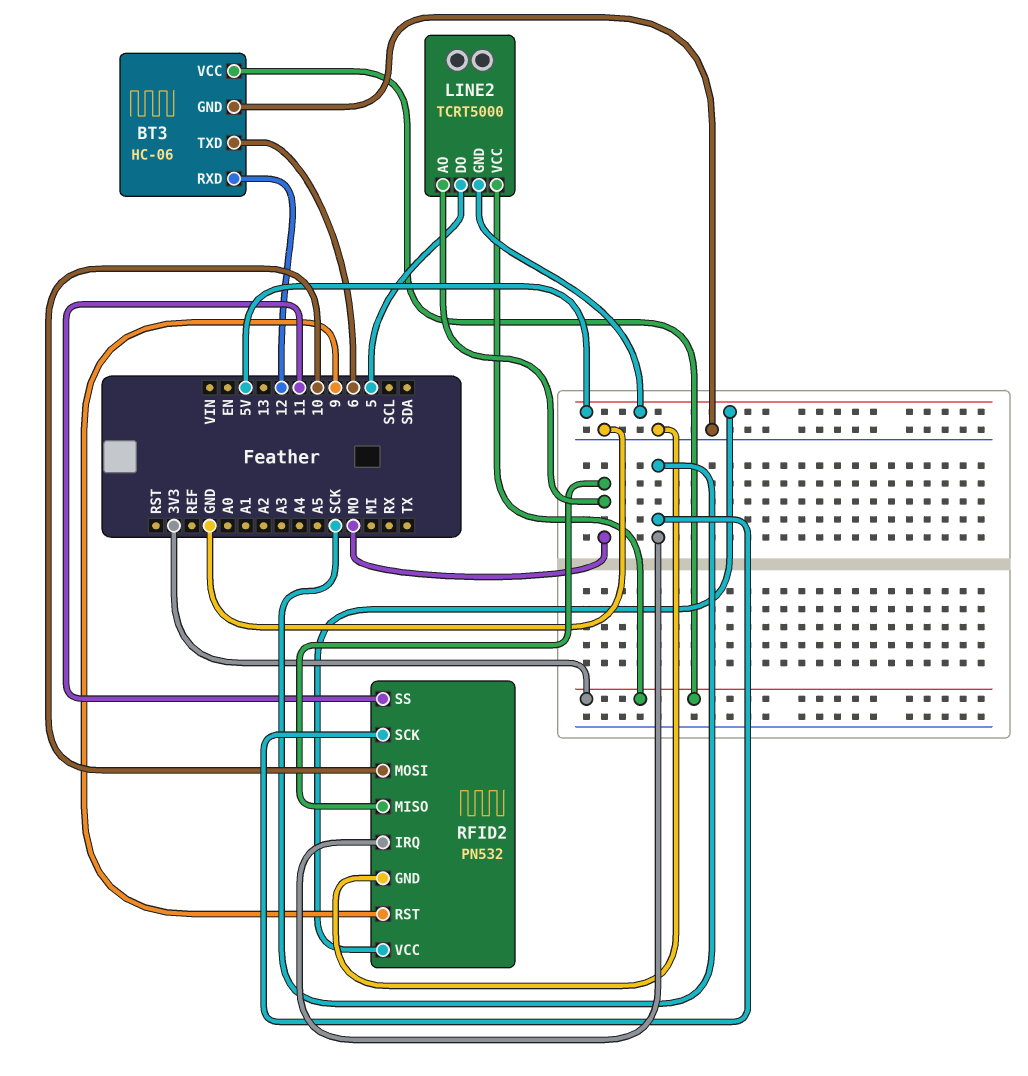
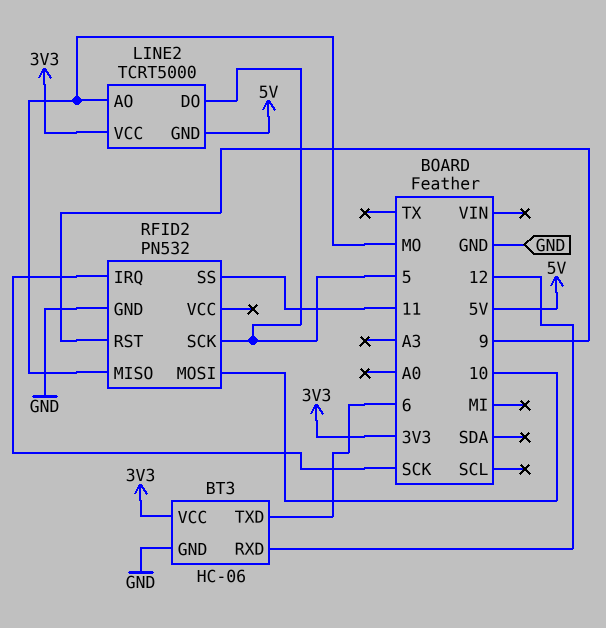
RFID2 pin SCK: SCK -> 5
RFID2 pin VCC: 5V -> none

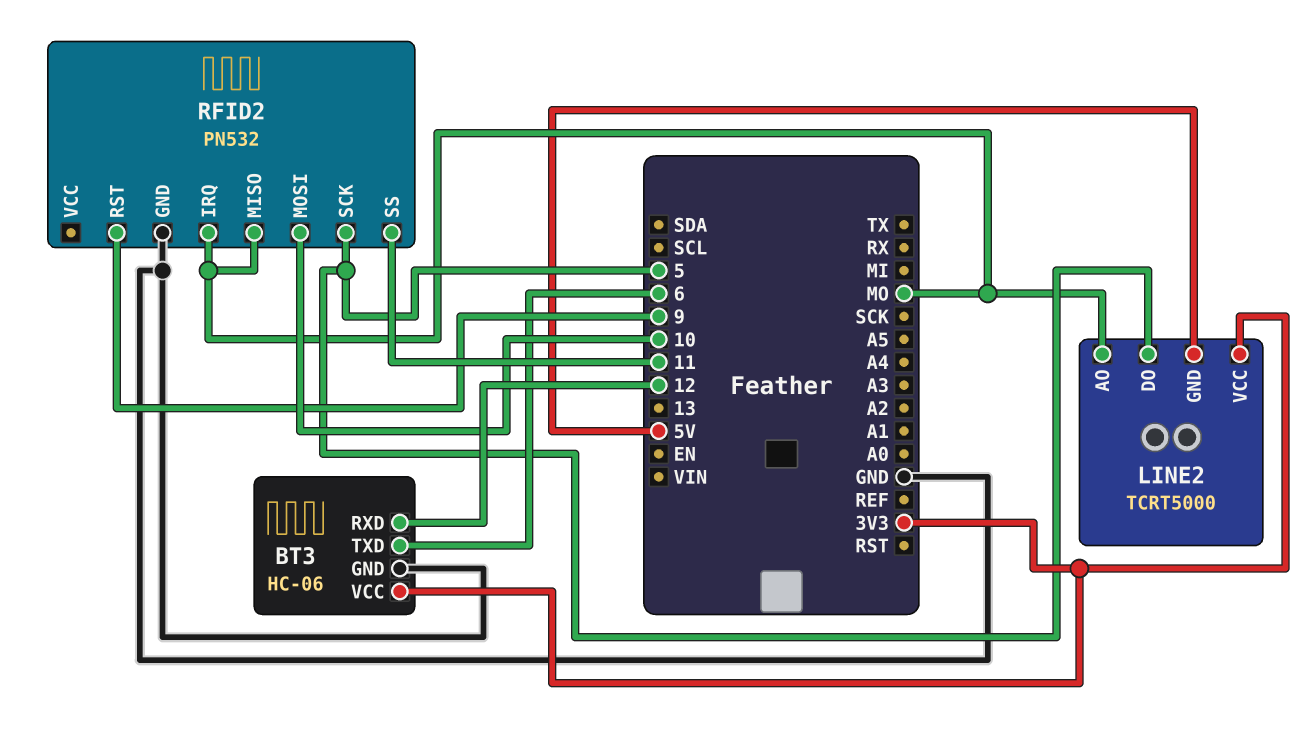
RFID2 pin IRQ: SCK -> MO

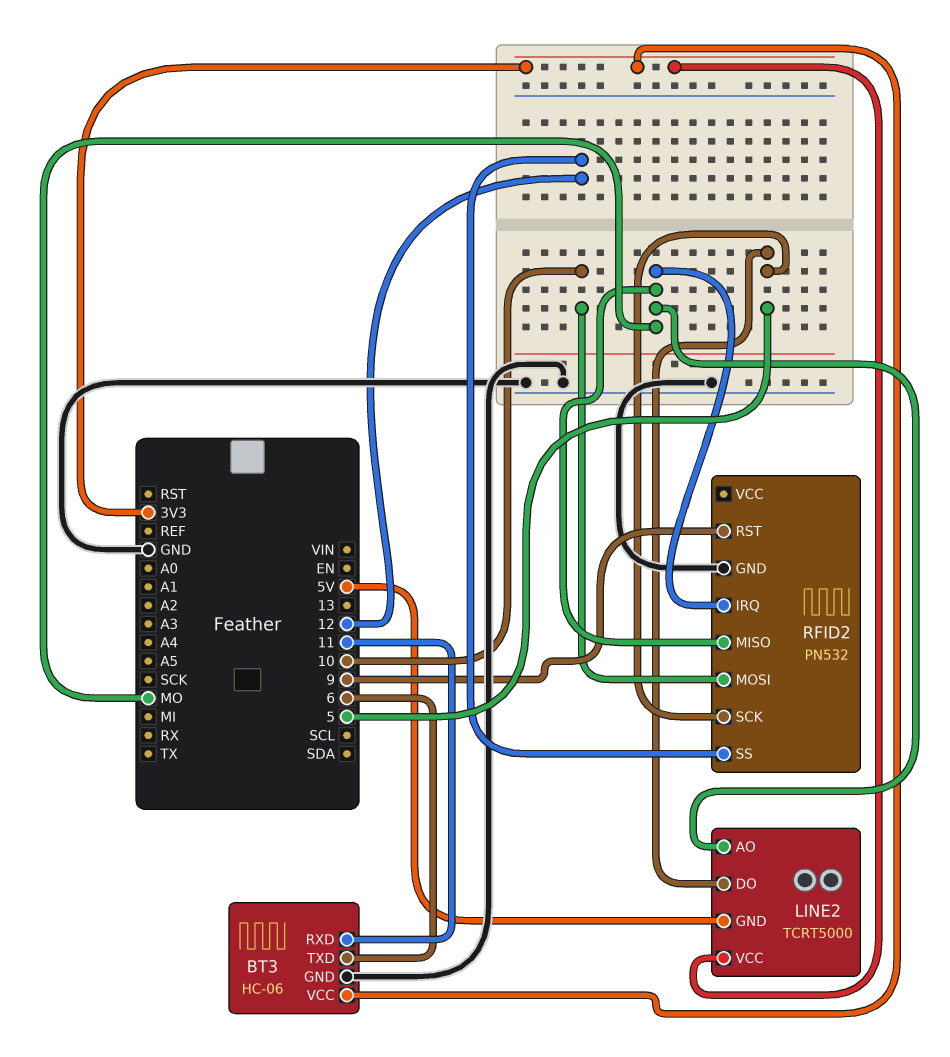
BT3 pin RXD: 12 -> 11
RFID2 pin SS: 11 -> 12

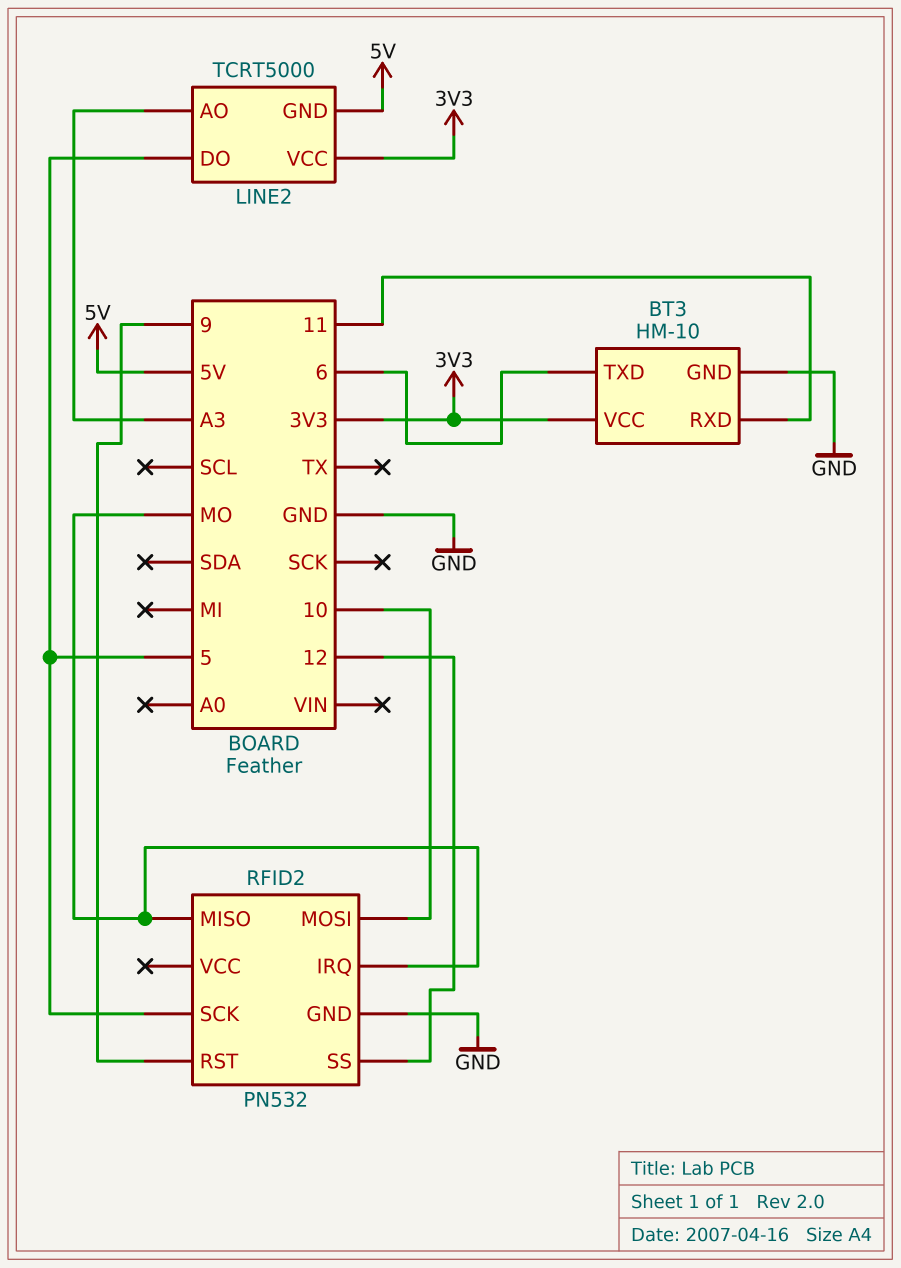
BT3: HC-06 -> HM-10
LINE2 pin AO: MO -> A3

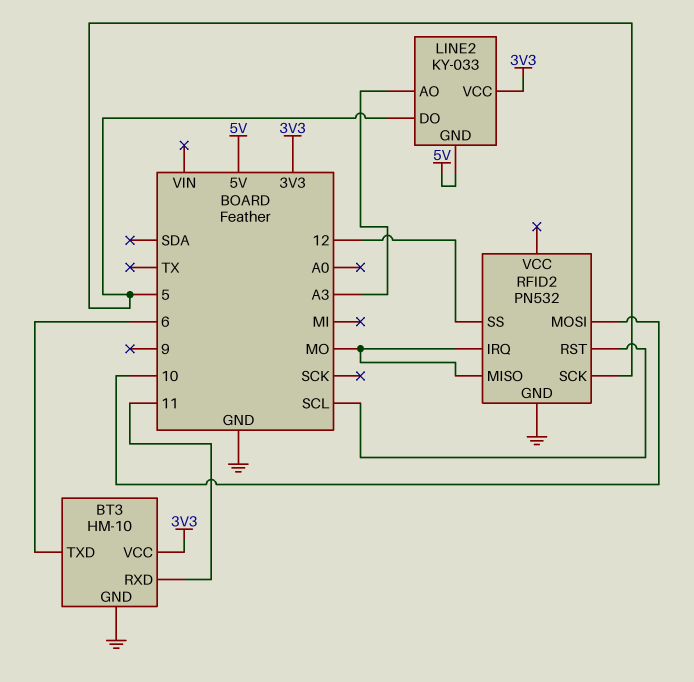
LINE2: TCRT5000 -> KY-033
RFID2 pin RST: 9 -> SCL

